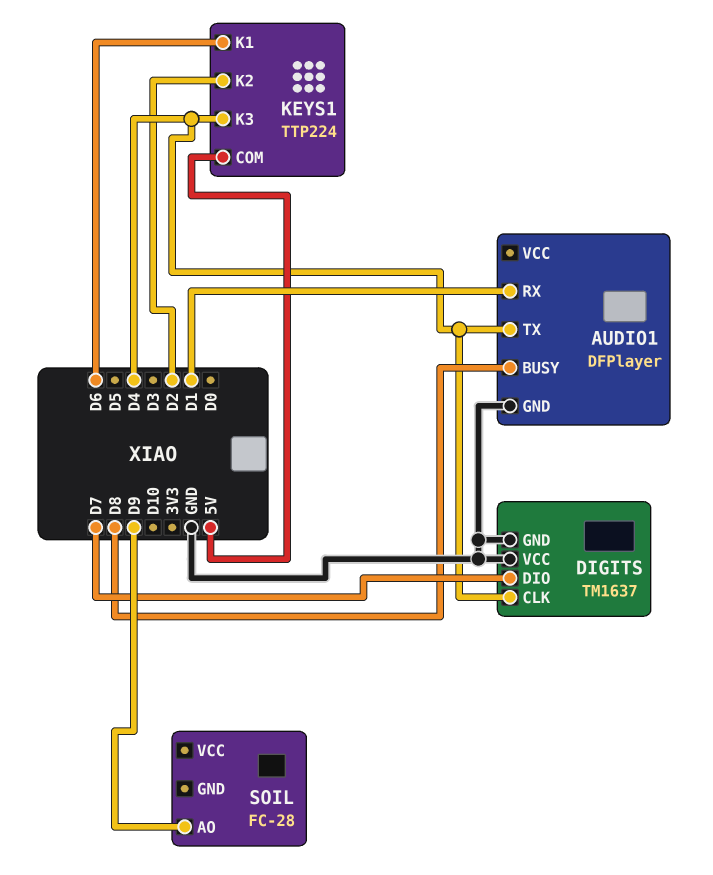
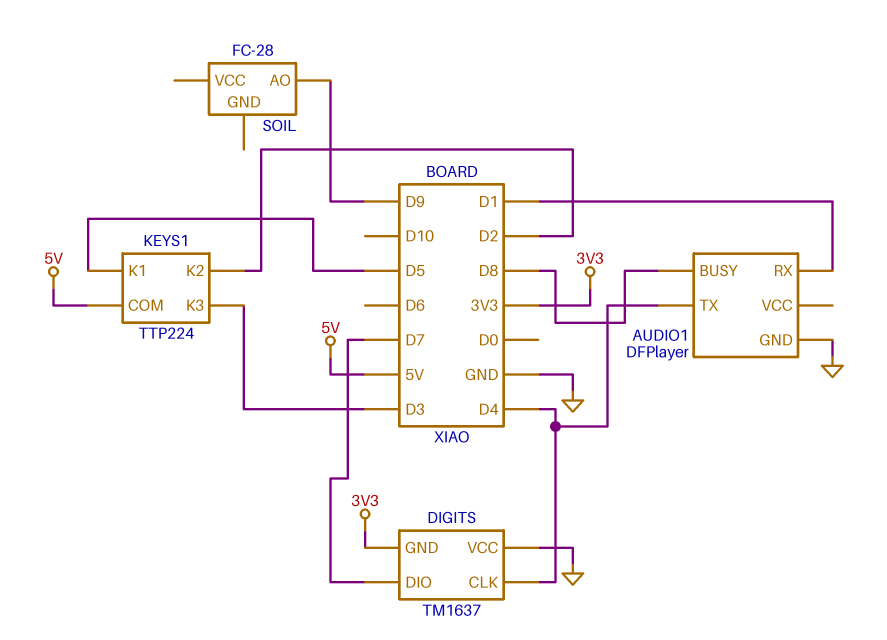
DIGITS pin GND: GND -> 3V3
KEYS1 pin K1: D6 -> D5
KEYS1 pin K3: D4 -> D3

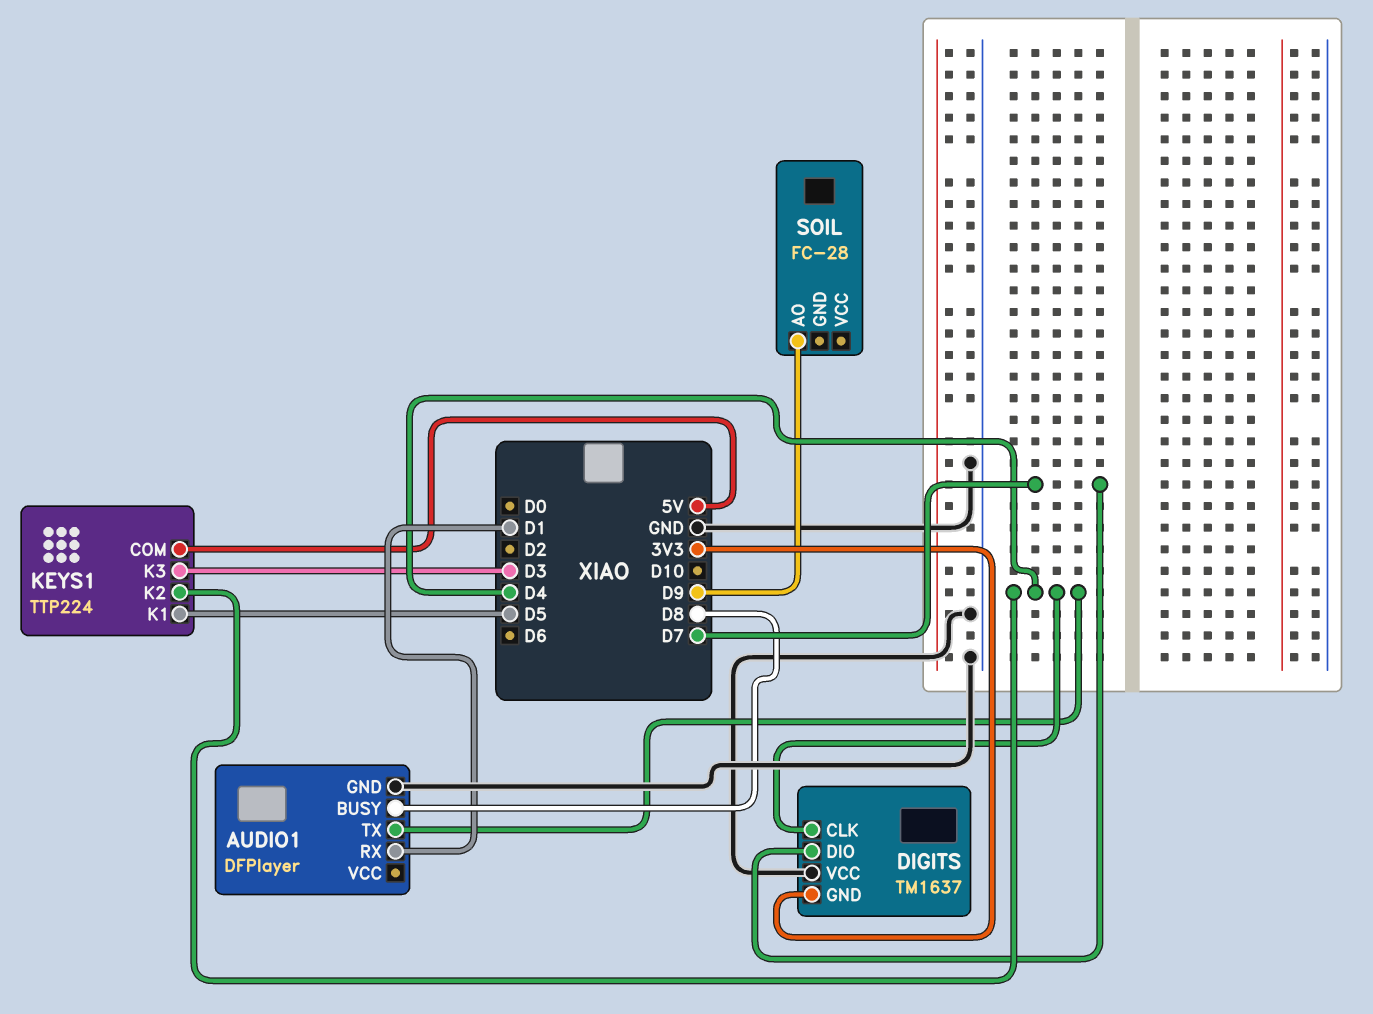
KEYS1 pin K2: D2 -> D4

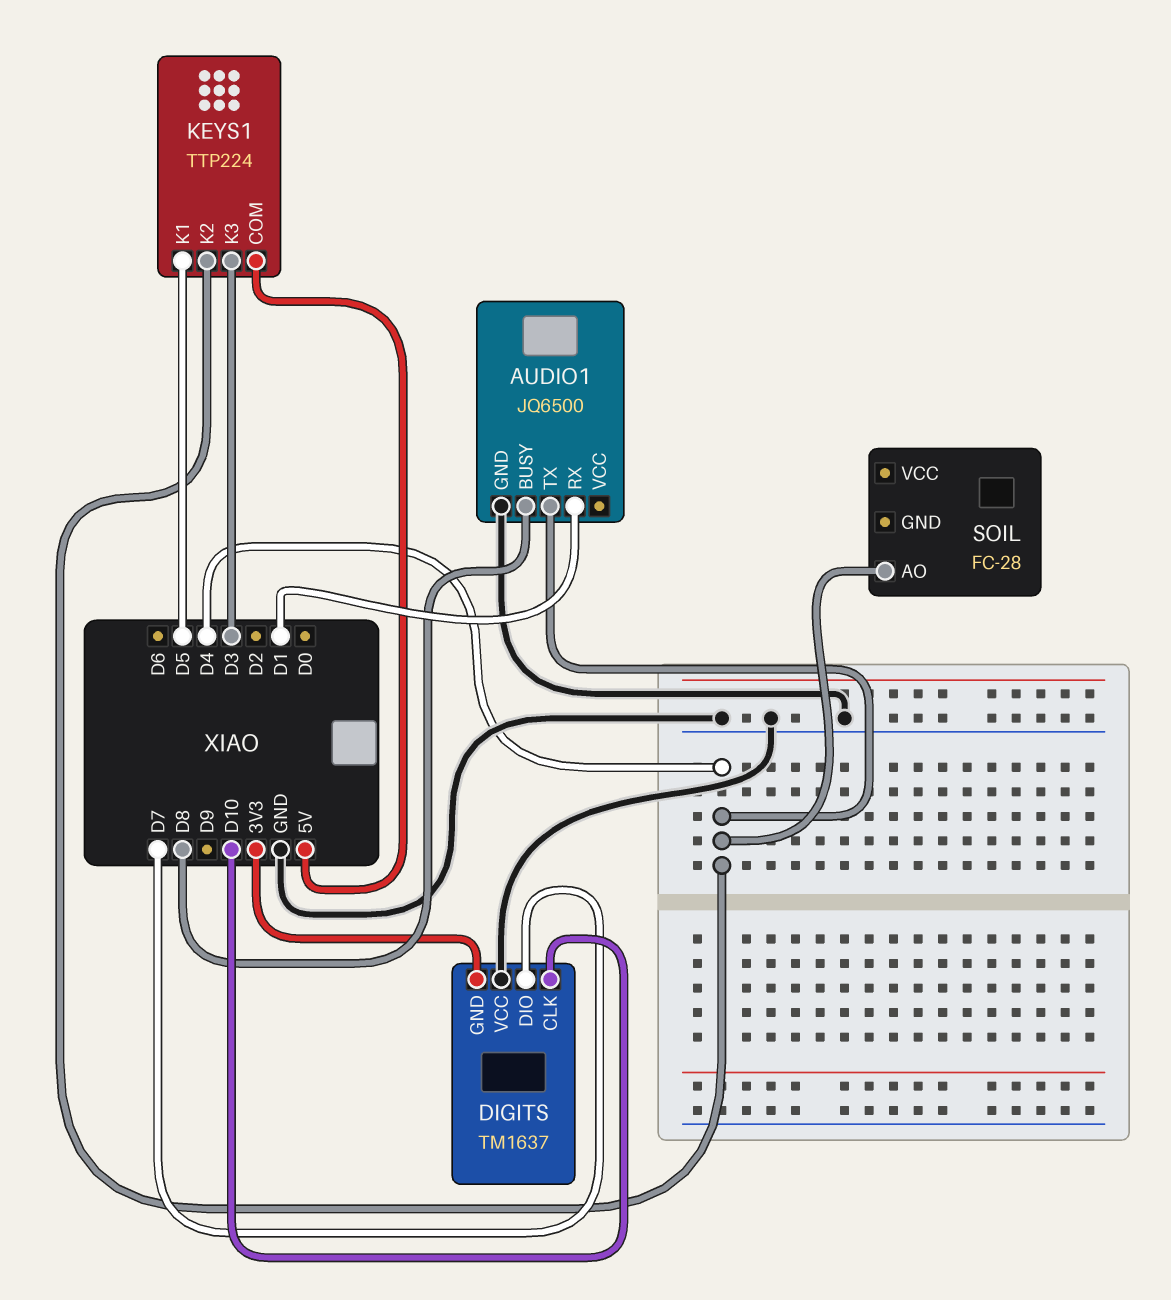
AUDIO1: DFPlayer -> JQ6500
DIGITS pin CLK: D4 -> D10
SOIL pin AO: D9 -> D4

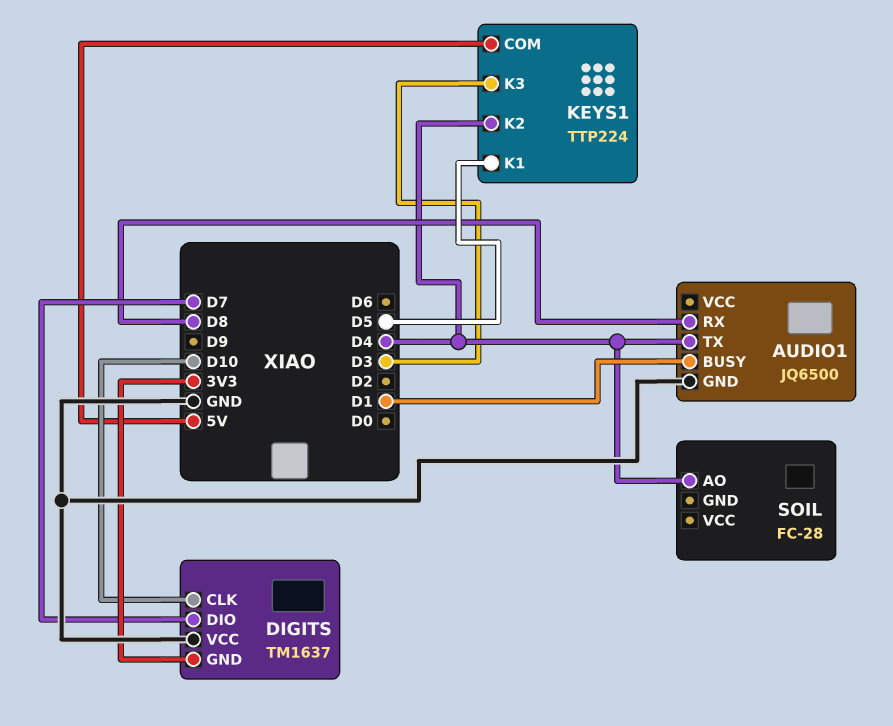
AUDIO1 pin BUSY: D8 -> D1
AUDIO1 pin RX: D1 -> D8

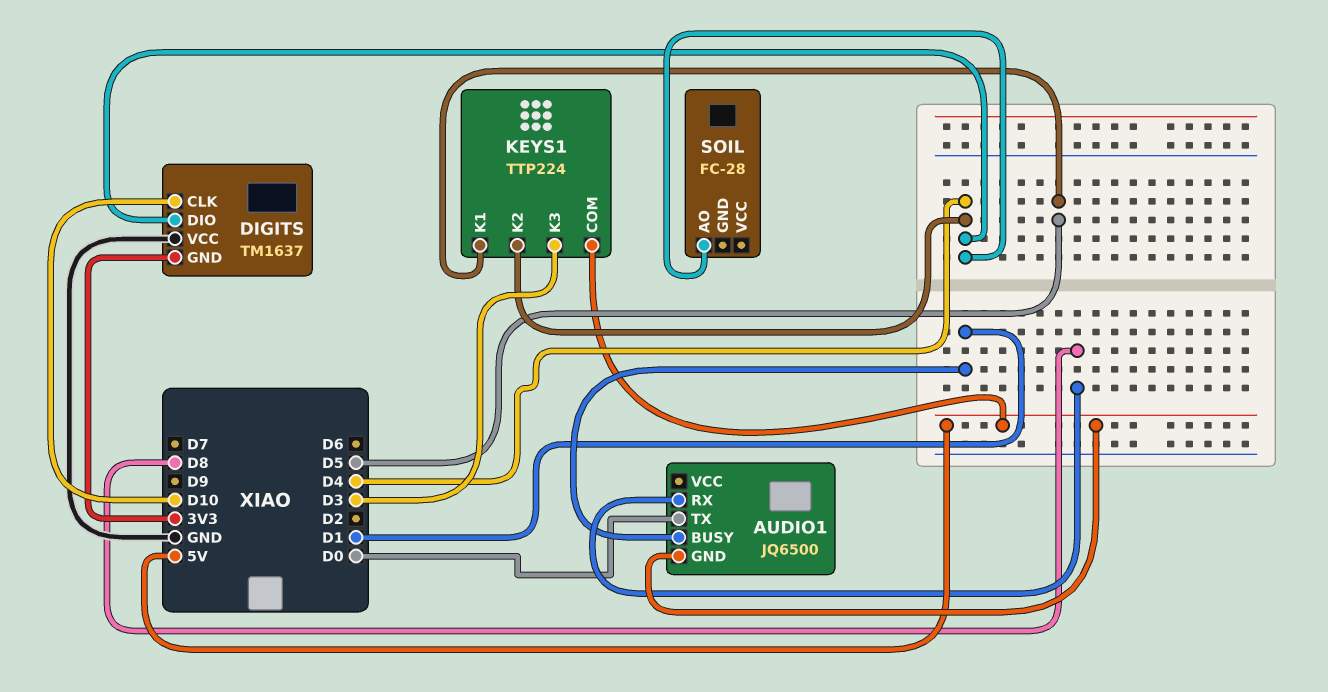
AUDIO1 pin GND: GND -> 5V
AUDIO1 pin TX: D4 -> D0
DIGITS pin DIO: D7 -> D4

